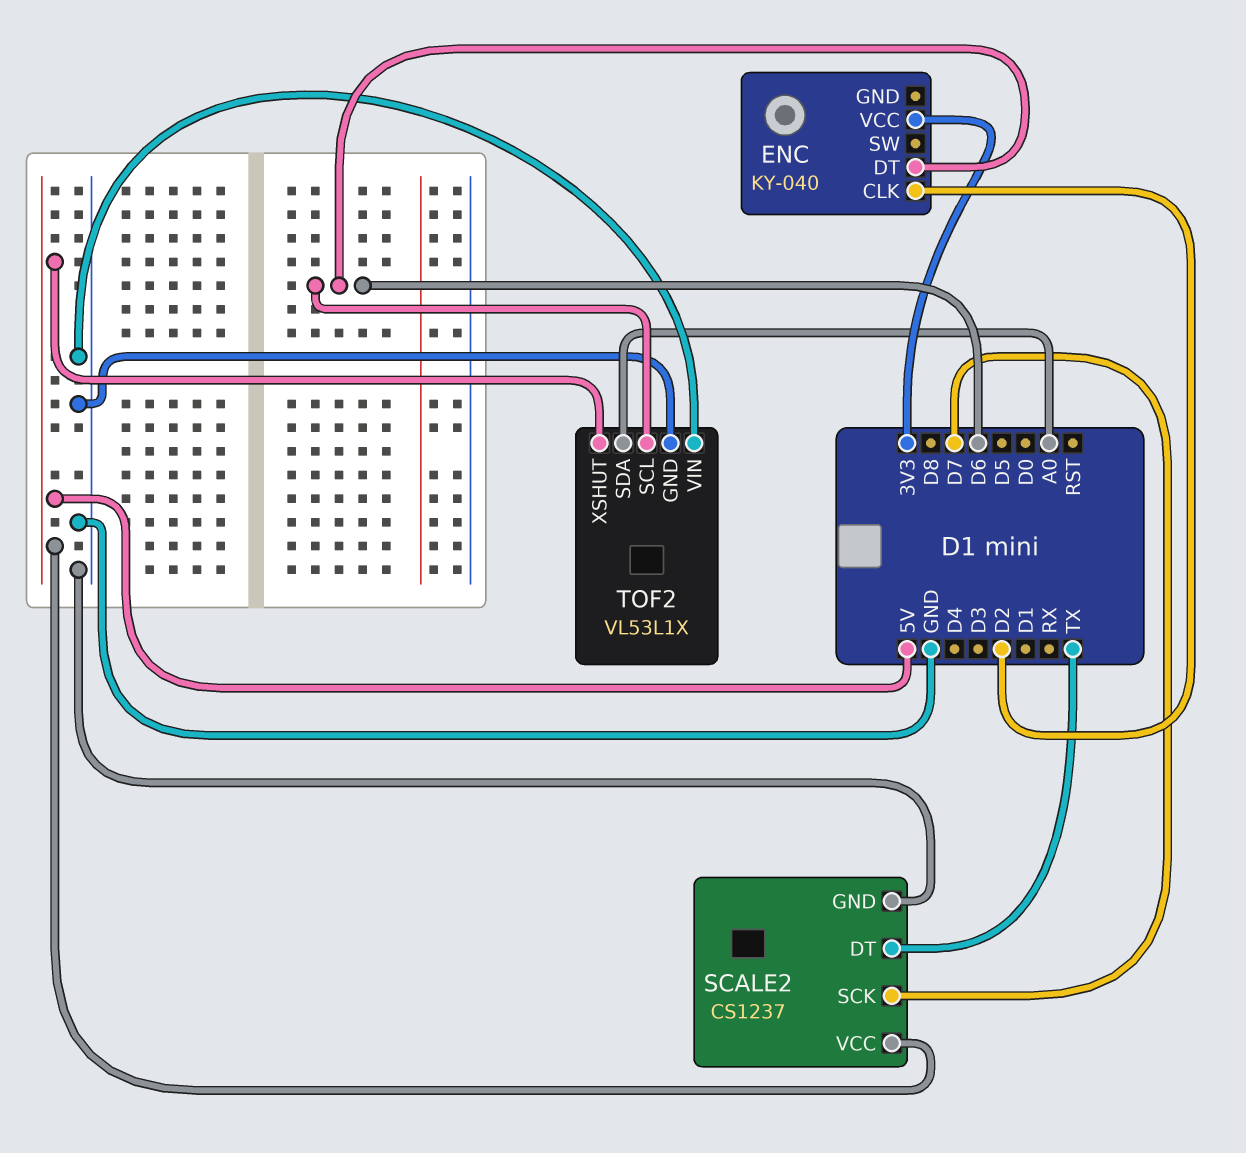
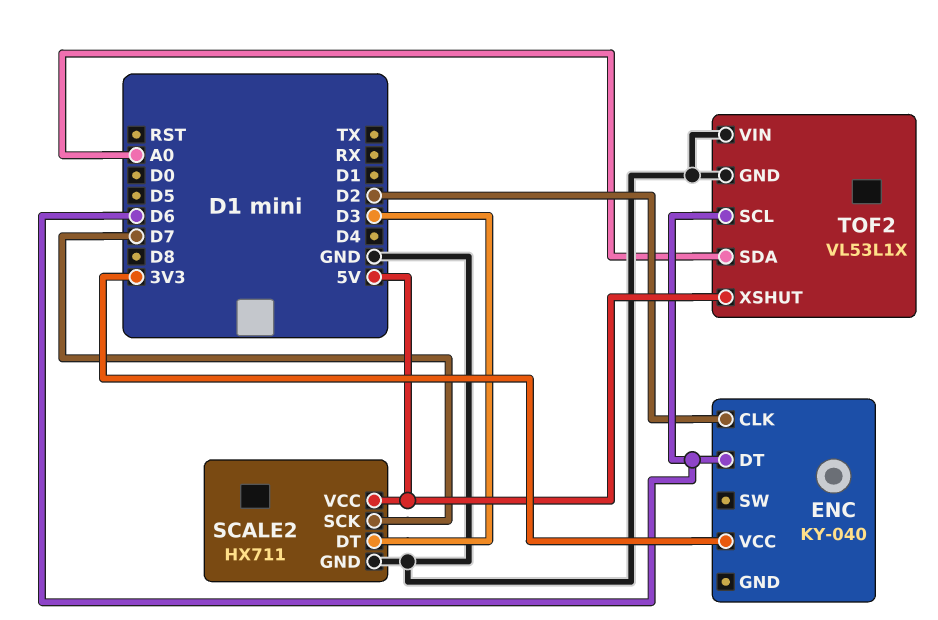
SCALE2: CS1237 -> HX711
SCALE2 pin DT: TX -> D3

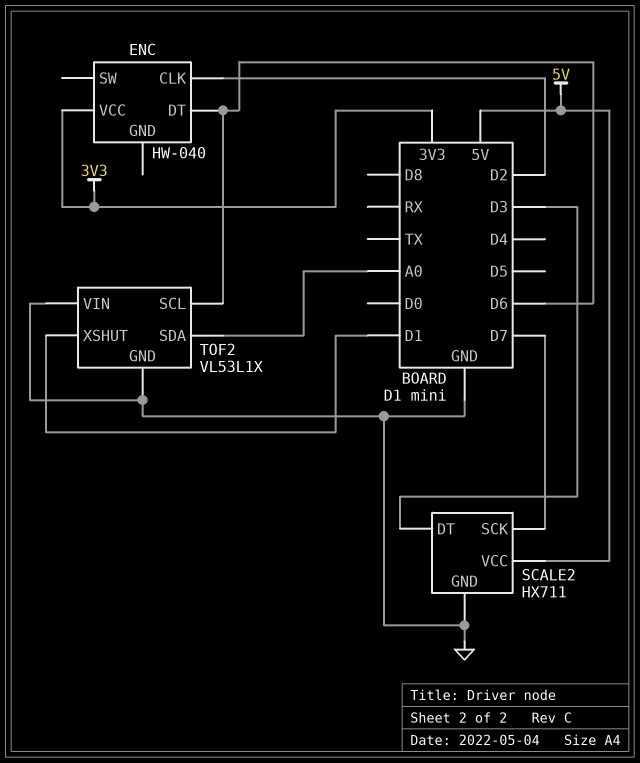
ENC: KY-040 -> HW-040
TOF2 pin XSHUT: 5V -> D1

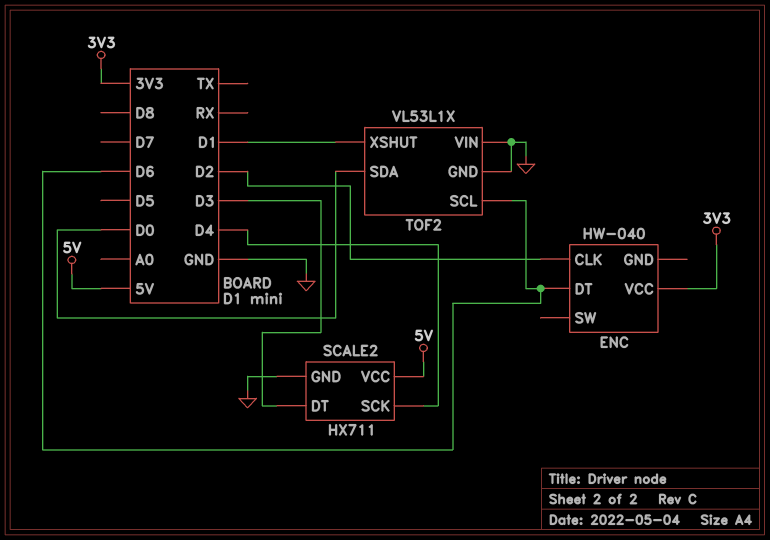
SCALE2 pin SCK: D7 -> D4
TOF2 pin SDA: A0 -> D0

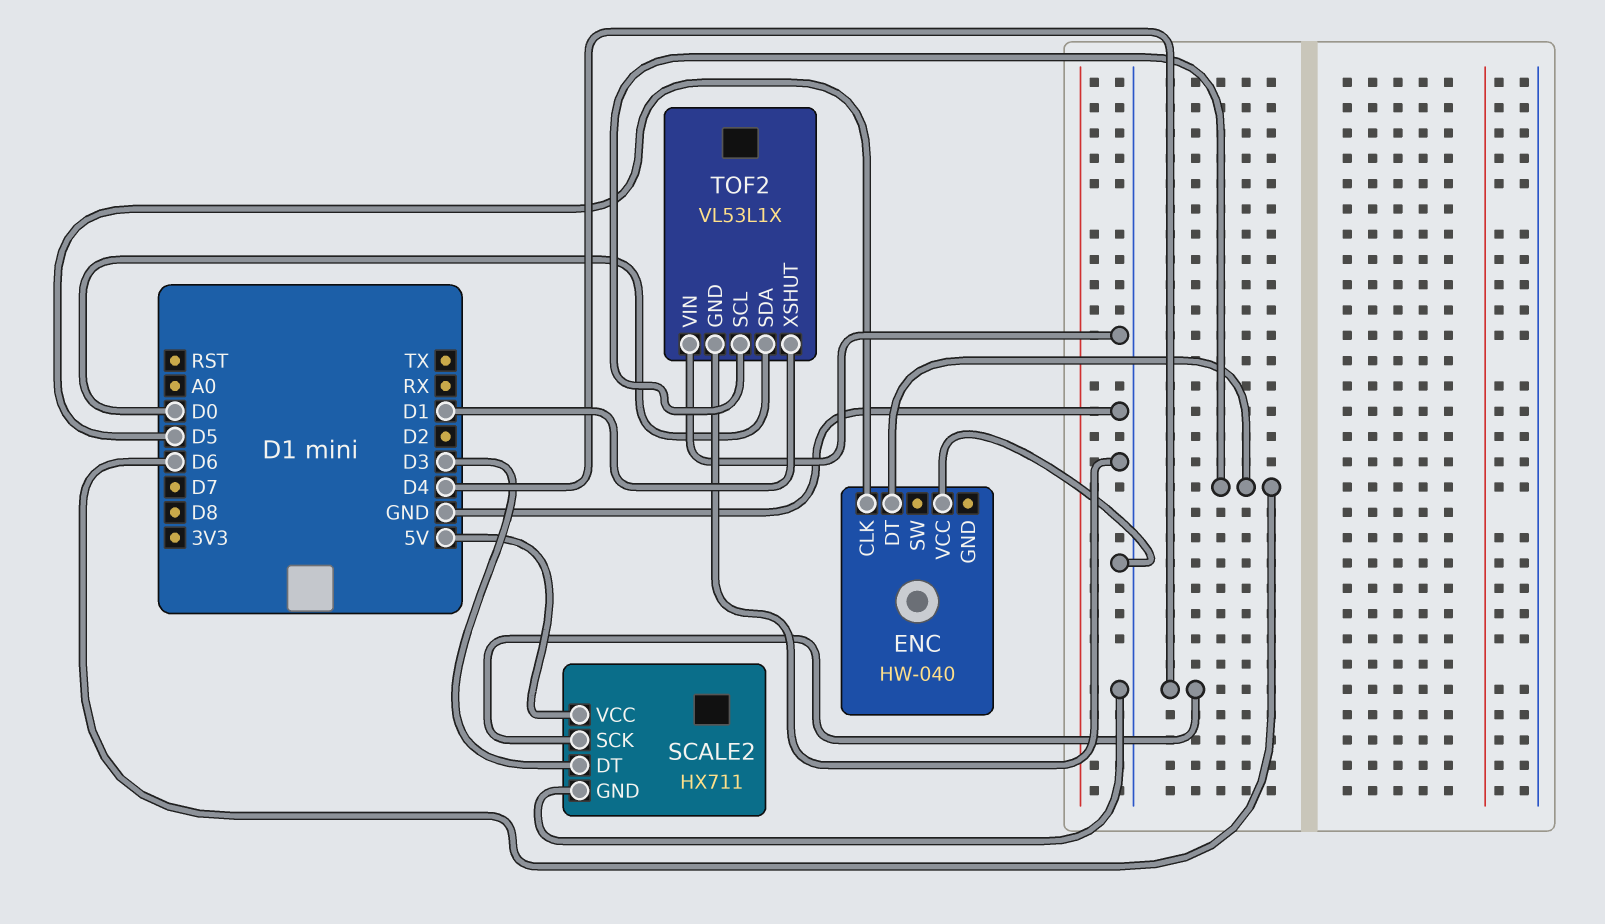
ENC pin CLK: D2 -> D5
ENC pin VCC: 3V3 -> GND

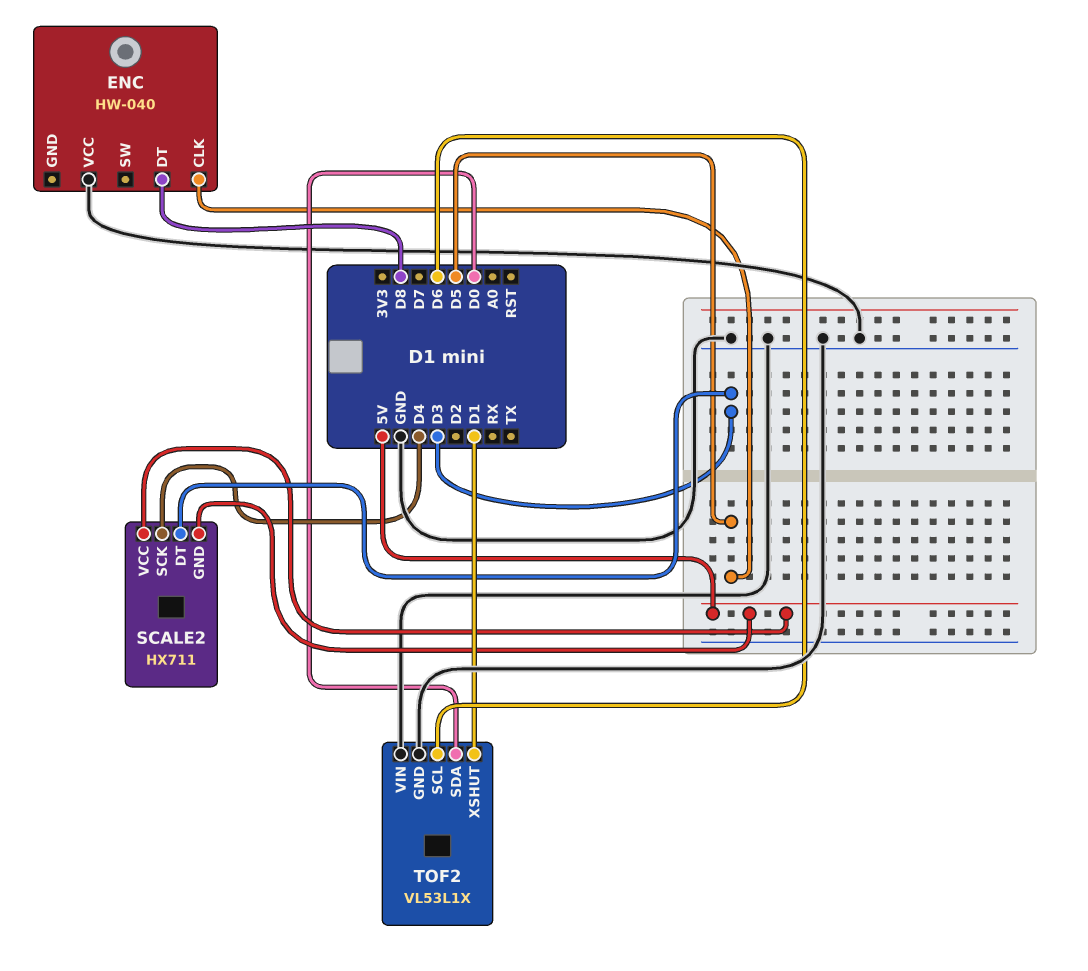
ENC pin DT: D6 -> D8
SCALE2 pin GND: GND -> 5V

